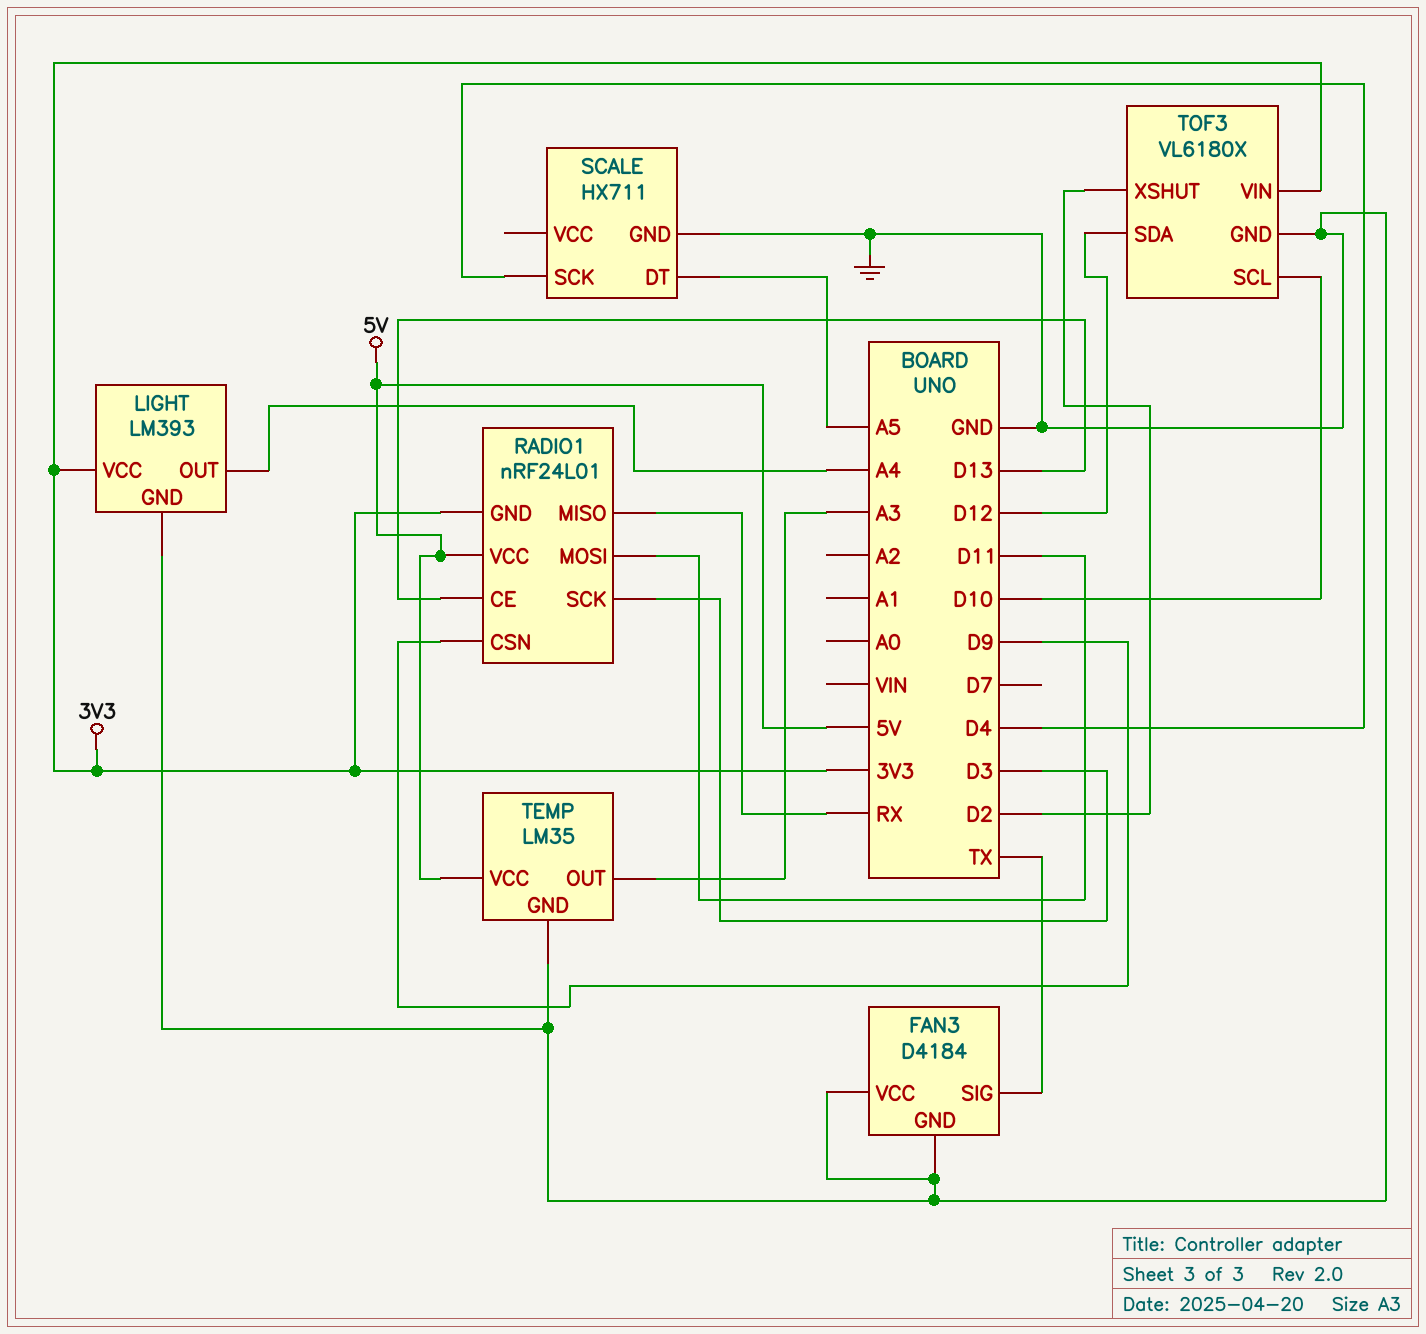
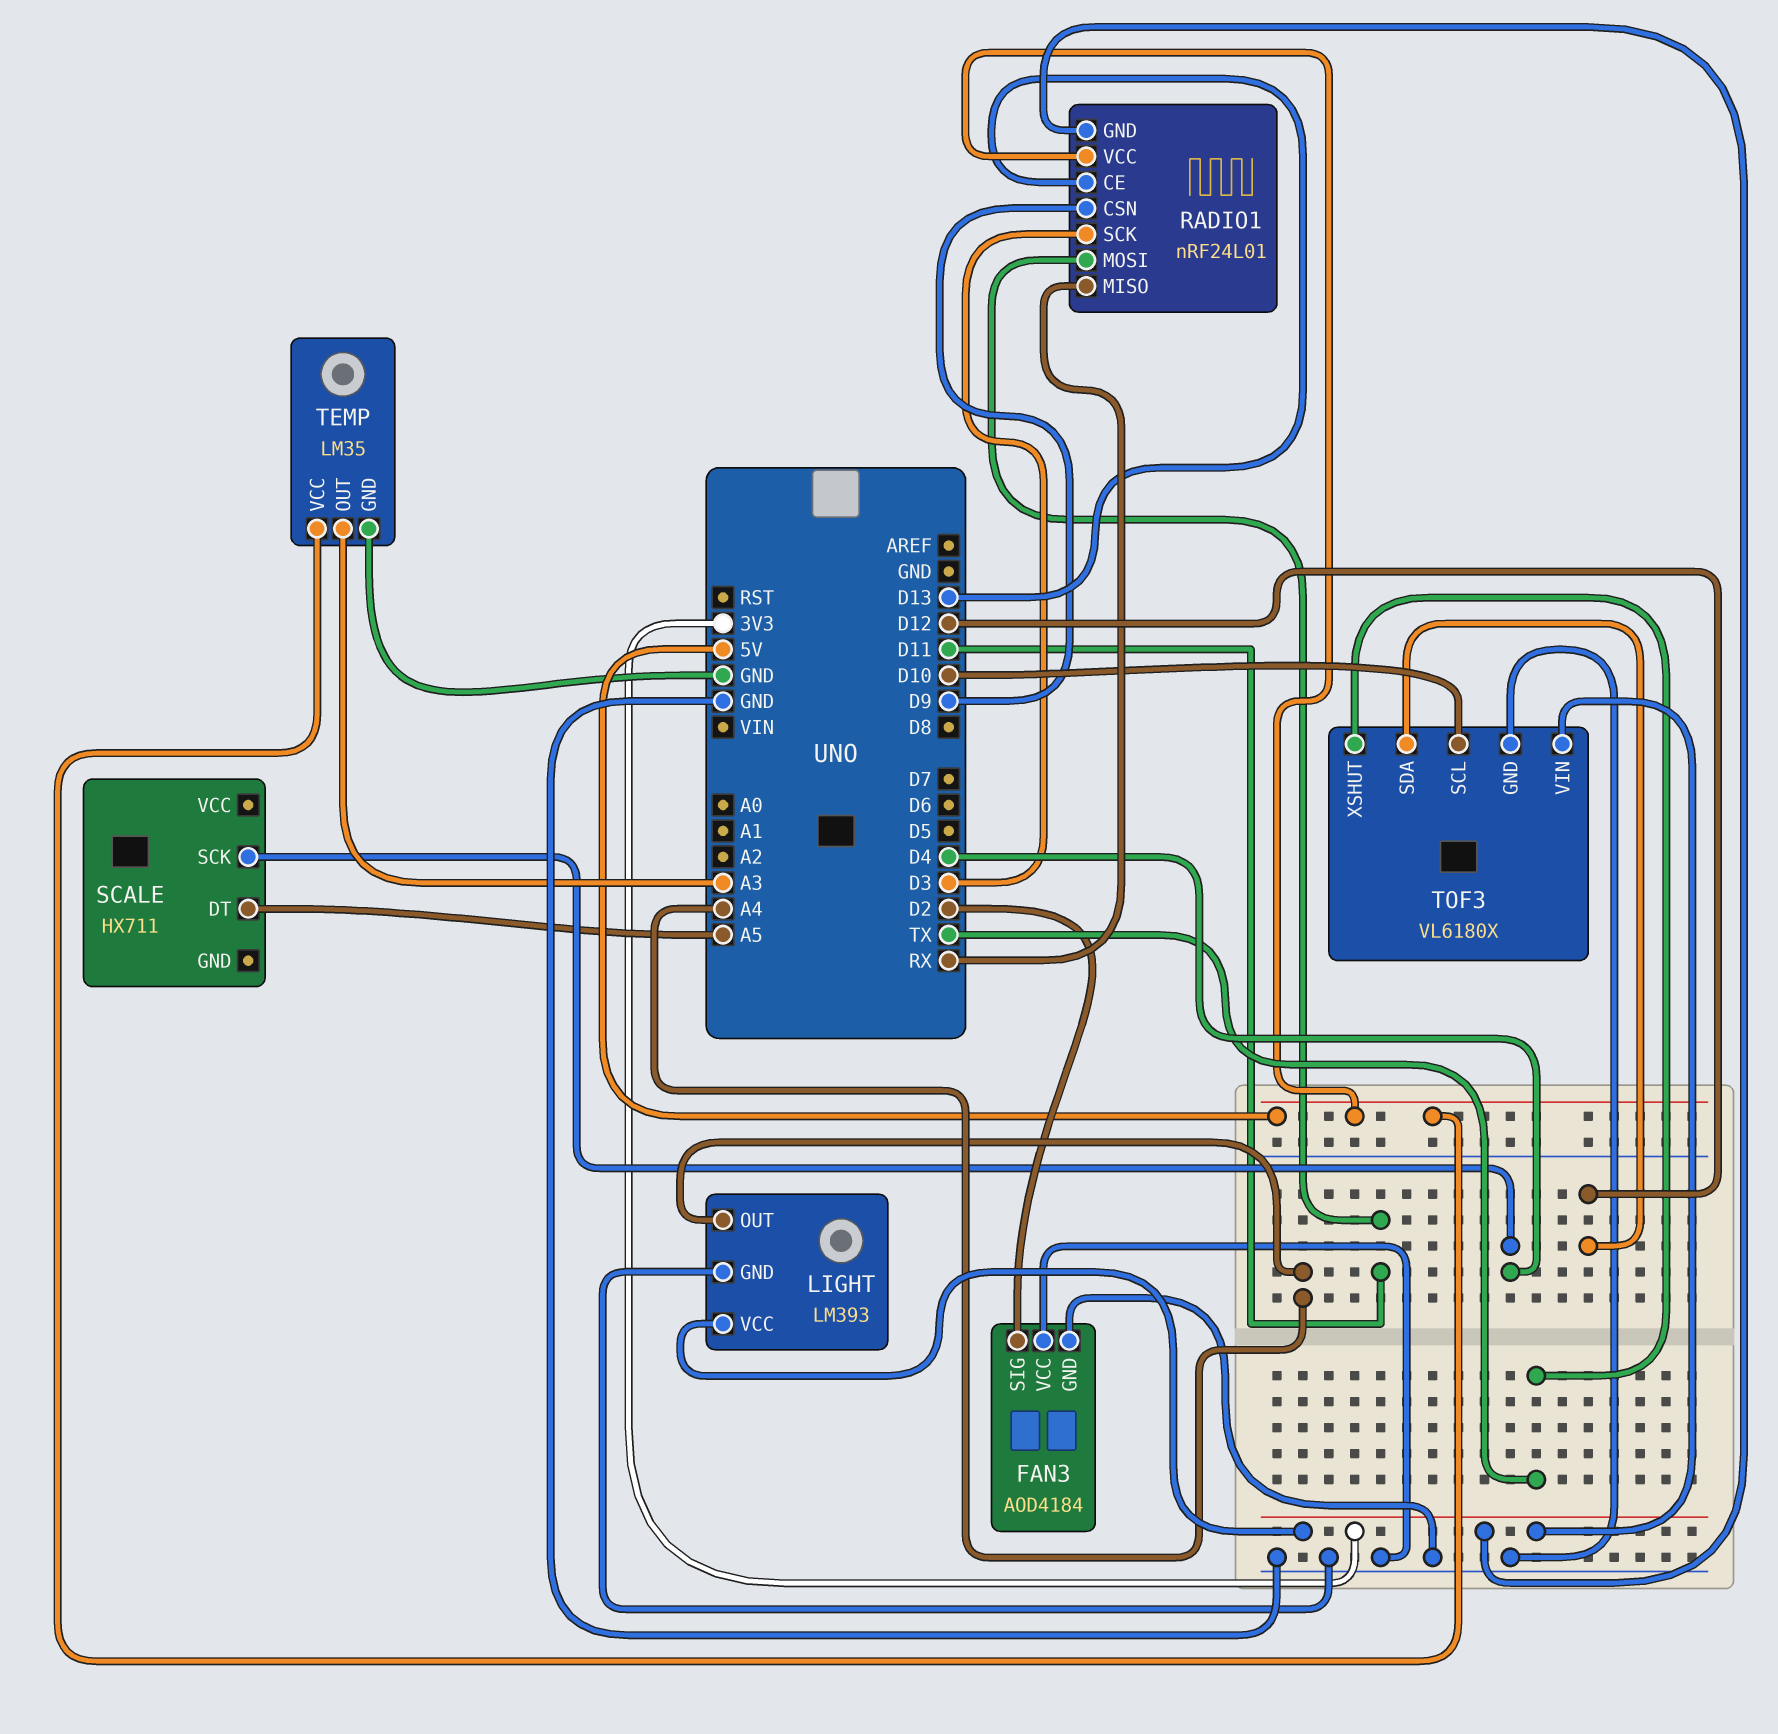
FAN3: D4184 -> AOD4184
FAN3 pin SIG: TX -> D2
SCALE pin GND: GND -> none
TOF3 pin XSHUT: D2 -> TX

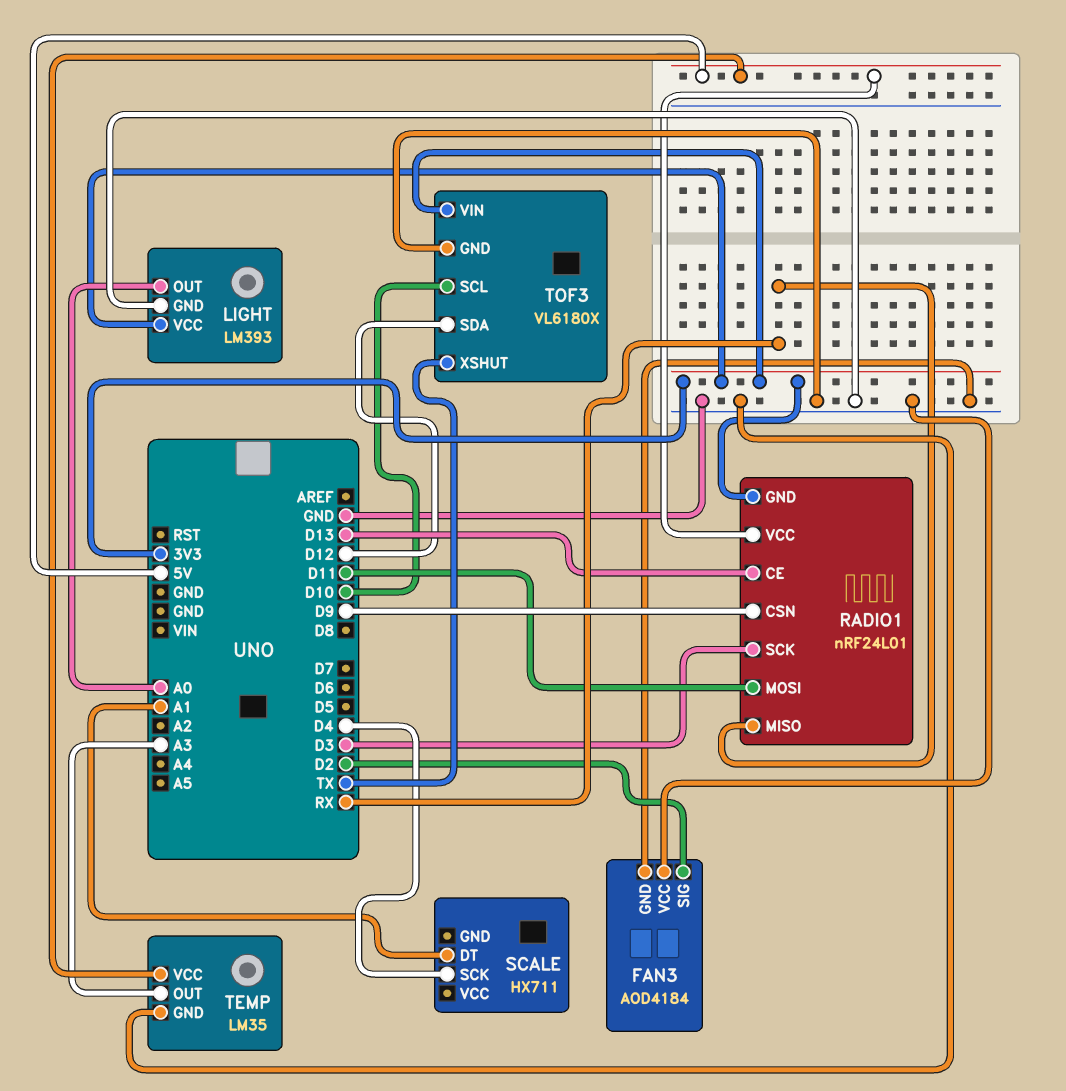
LIGHT pin OUT: A4 -> A0
SCALE pin DT: A5 -> A1

